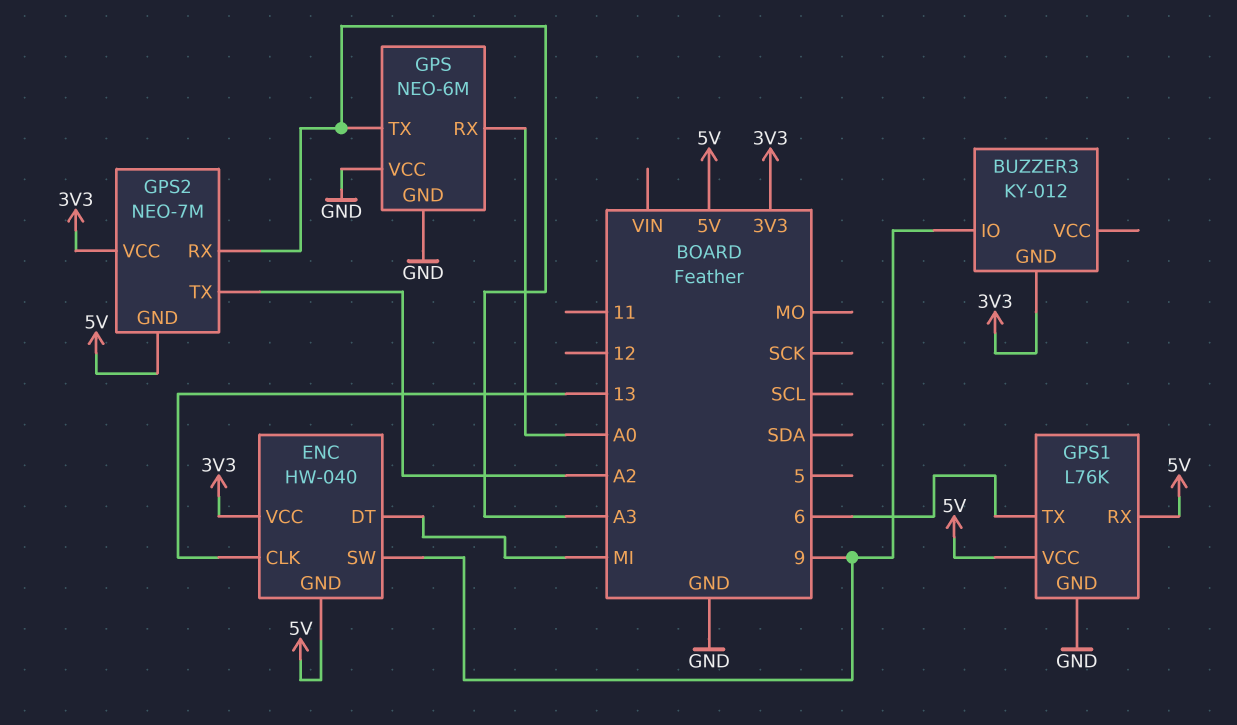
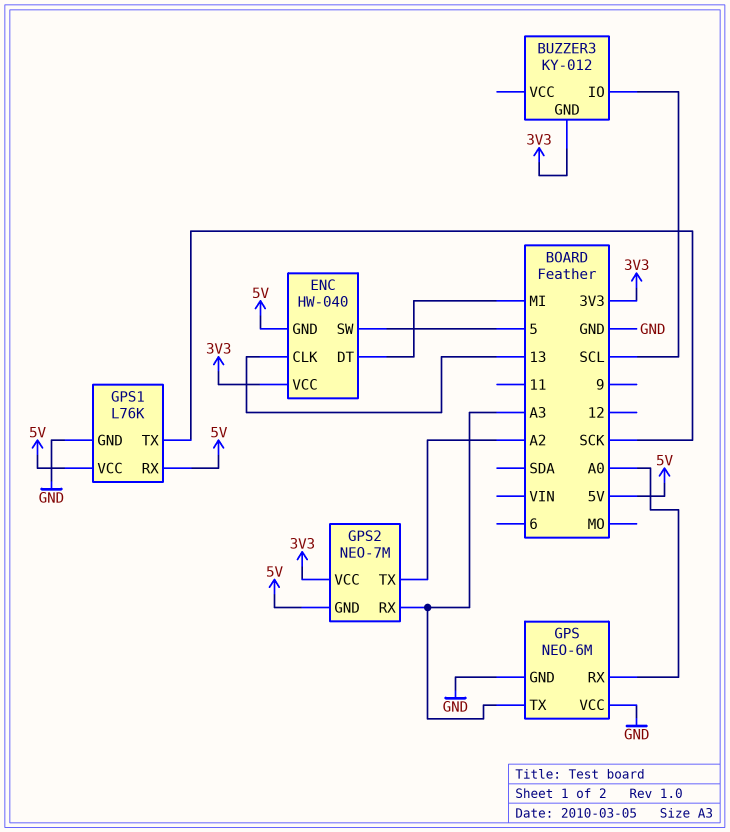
BUZZER3 pin IO: 9 -> SCL
ENC pin SW: 9 -> 5
GPS1 pin TX: 6 -> SCK

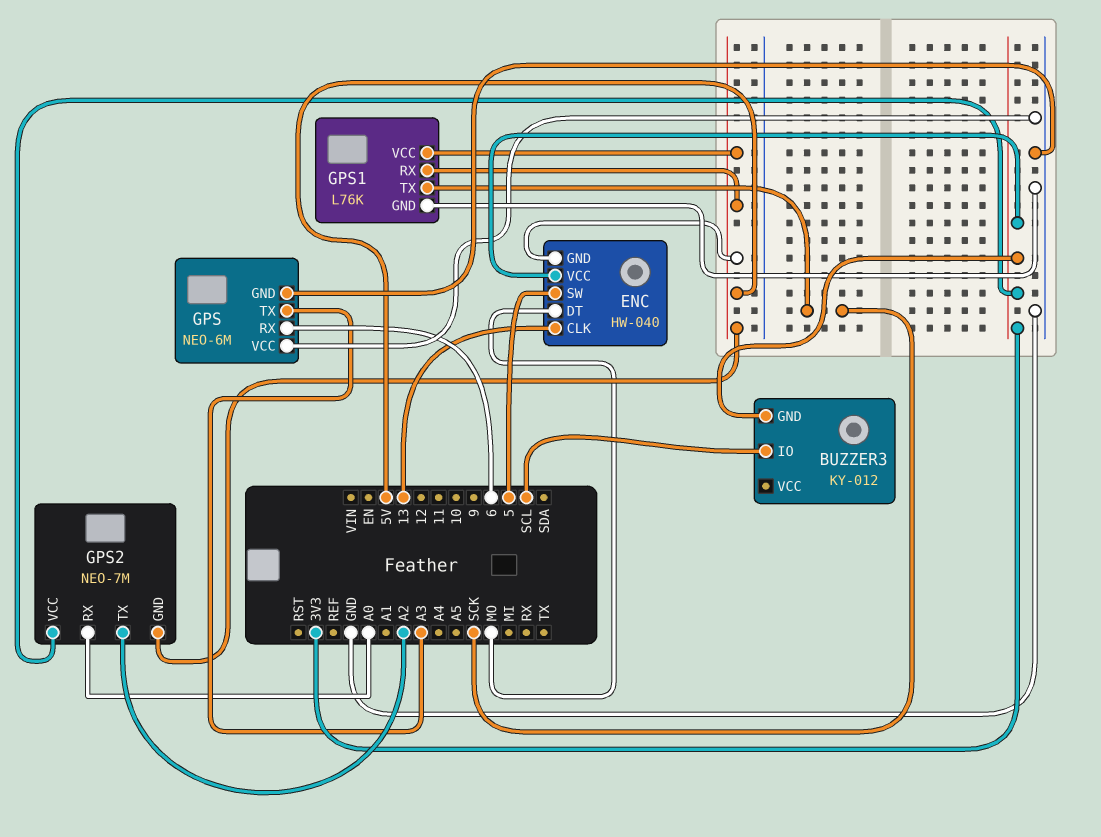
ENC pin DT: MI -> MO
GPS pin RX: A0 -> 6
GPS2 pin RX: A3 -> A0

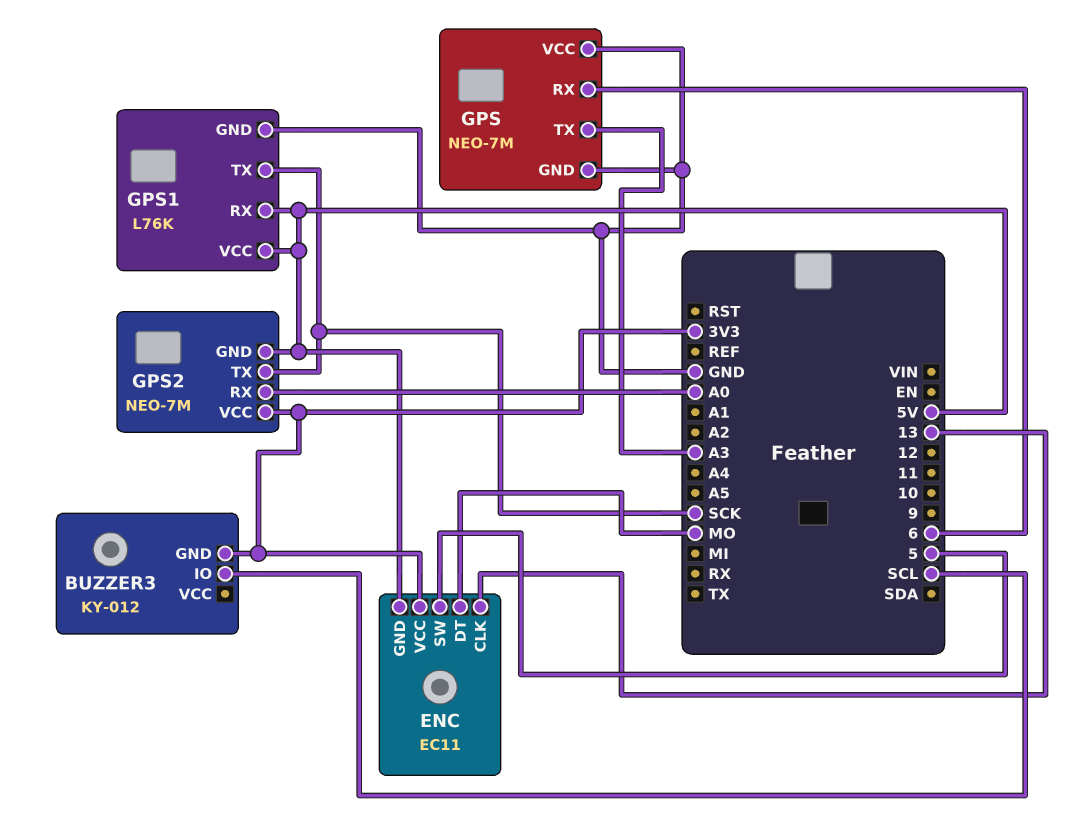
ENC: HW-040 -> EC11
GPS: NEO-6M -> NEO-7M
GPS2 pin TX: A2 -> SCK

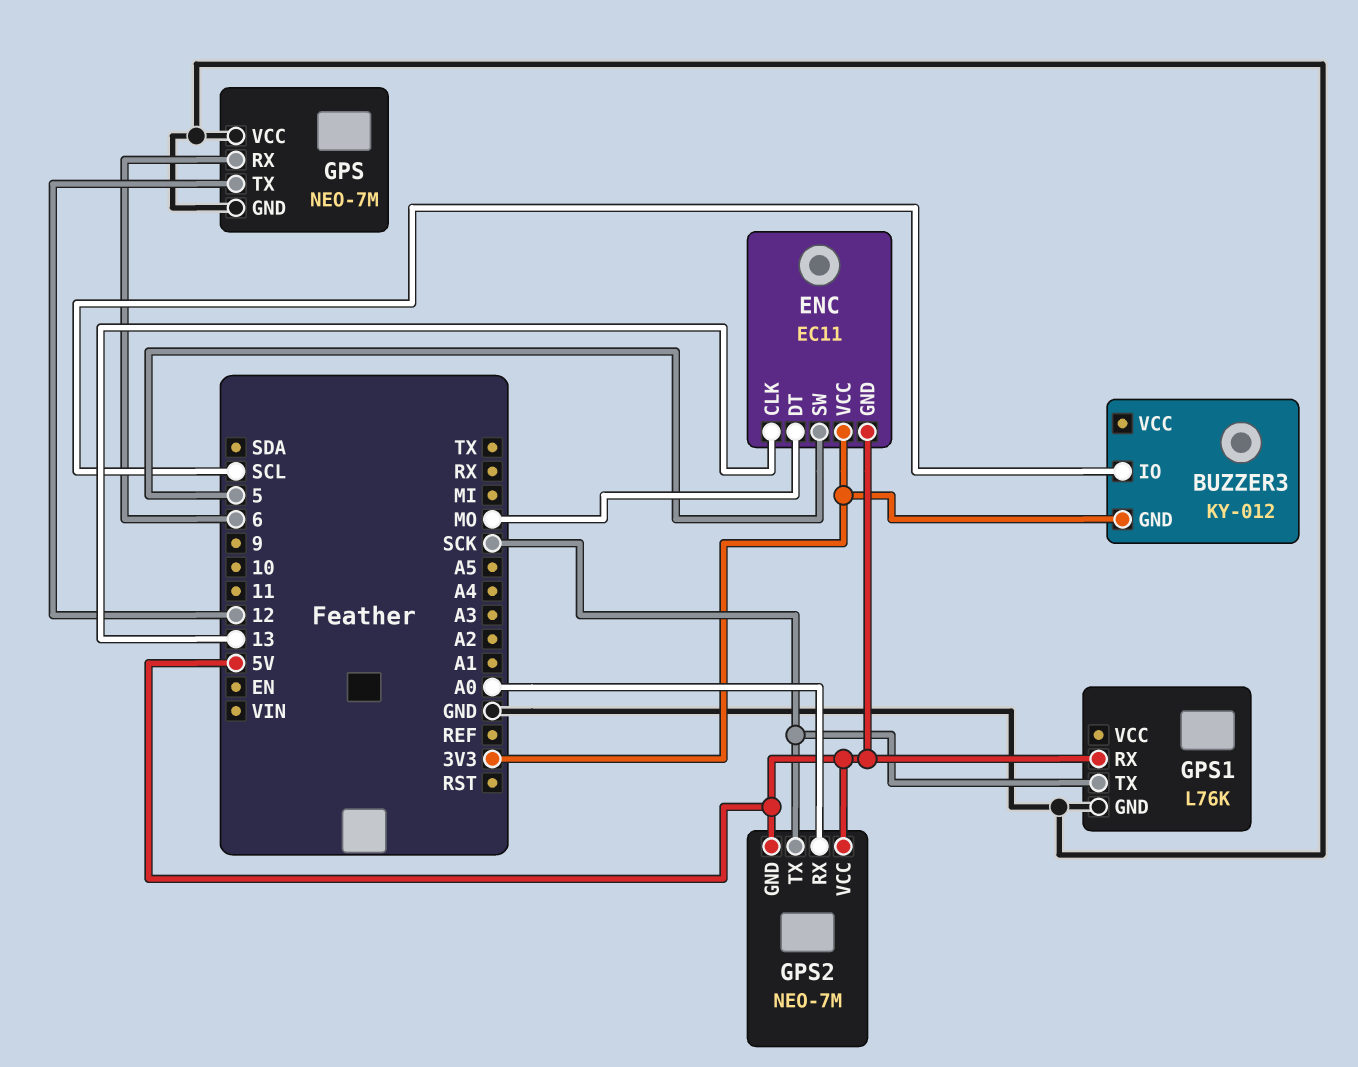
GPS pin TX: A3 -> 12
GPS1 pin VCC: 5V -> none
GPS2 pin VCC: 3V3 -> 5V

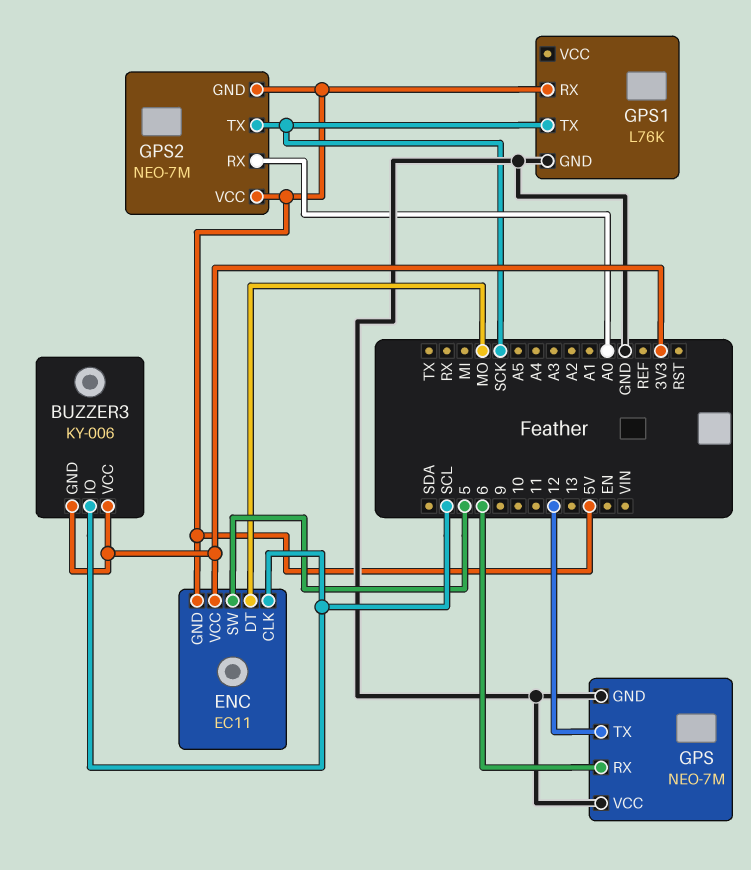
BUZZER3: KY-012 -> KY-006
BUZZER3 pin VCC: none -> 3V3
ENC pin CLK: 13 -> SCL

